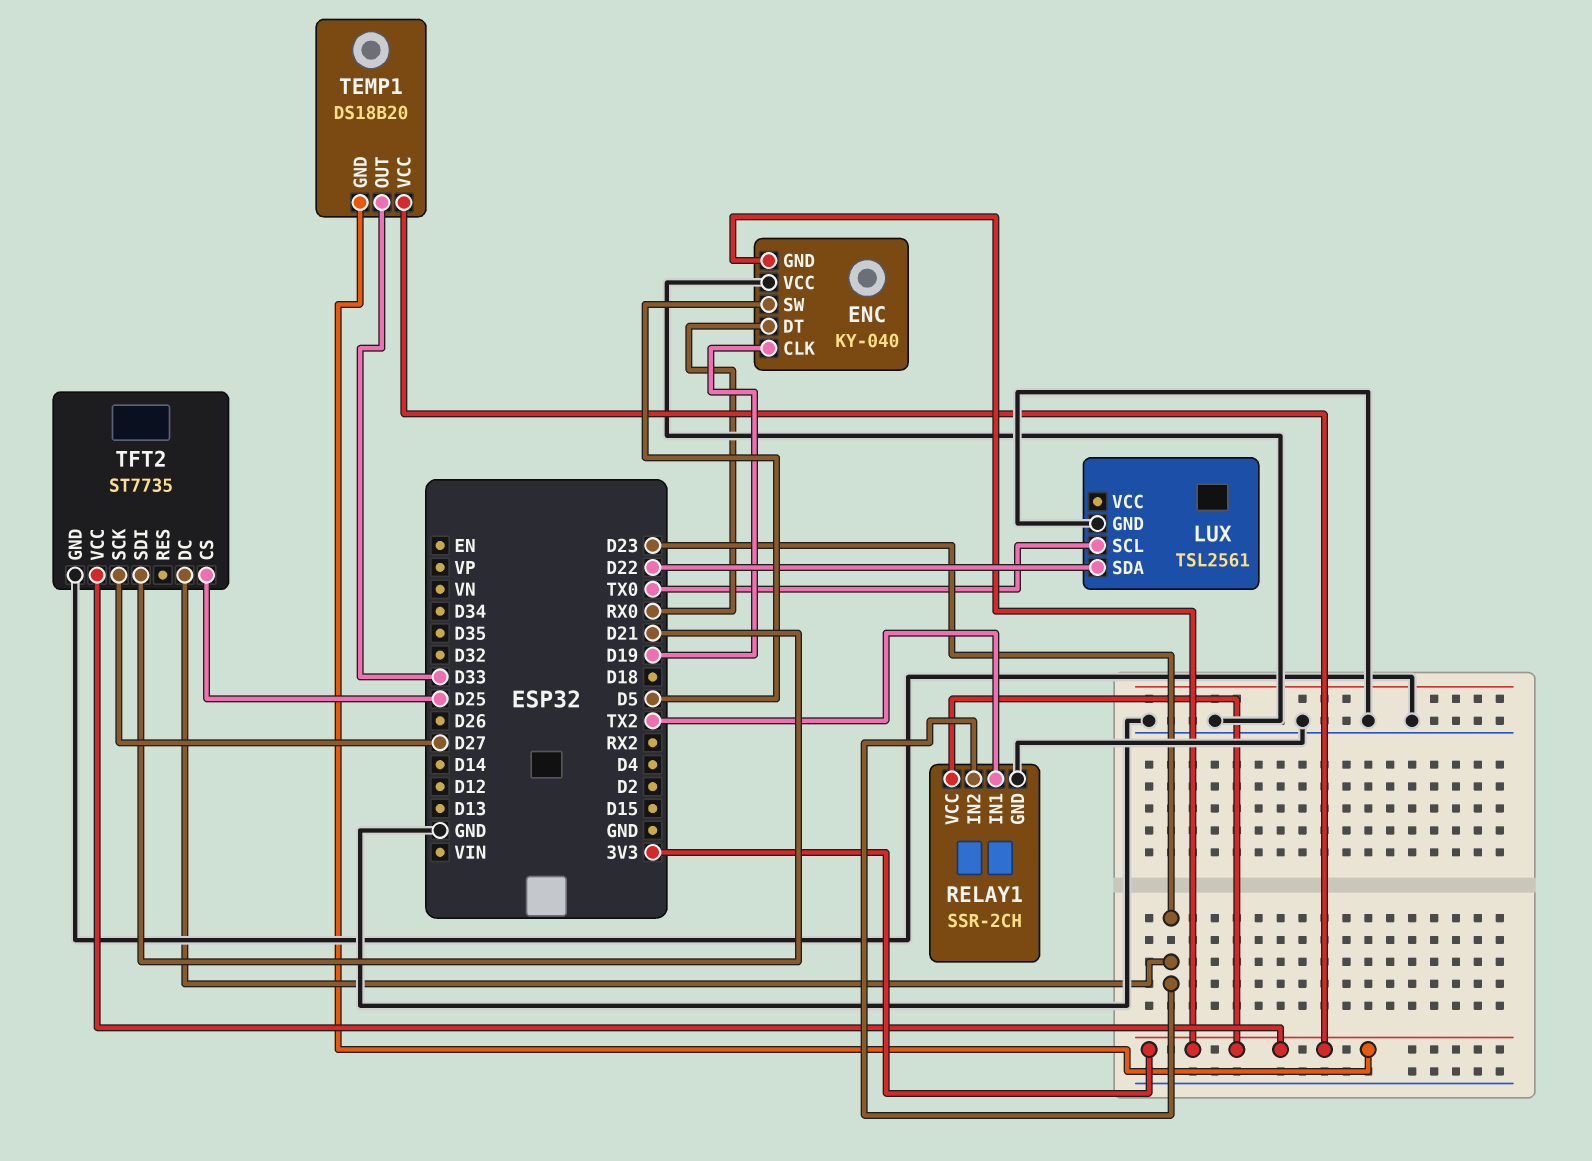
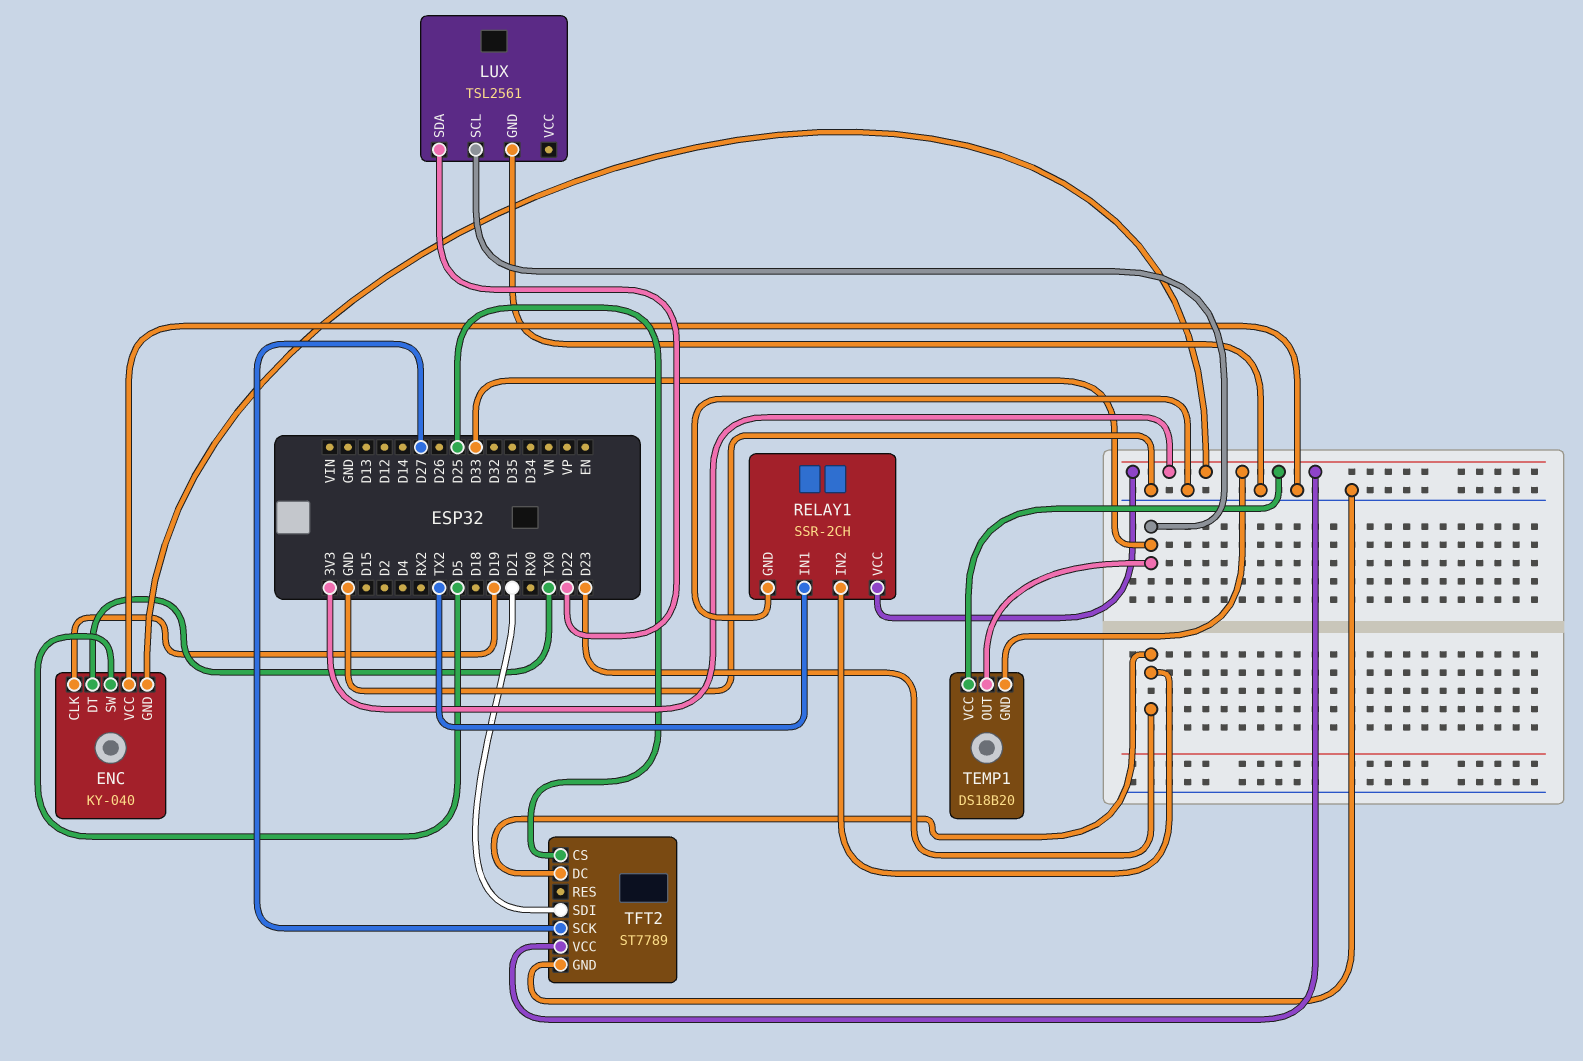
ENC pin DT: RX0 -> TX0
LUX pin SCL: TX0 -> D33
TFT2: ST7735 -> ST7789

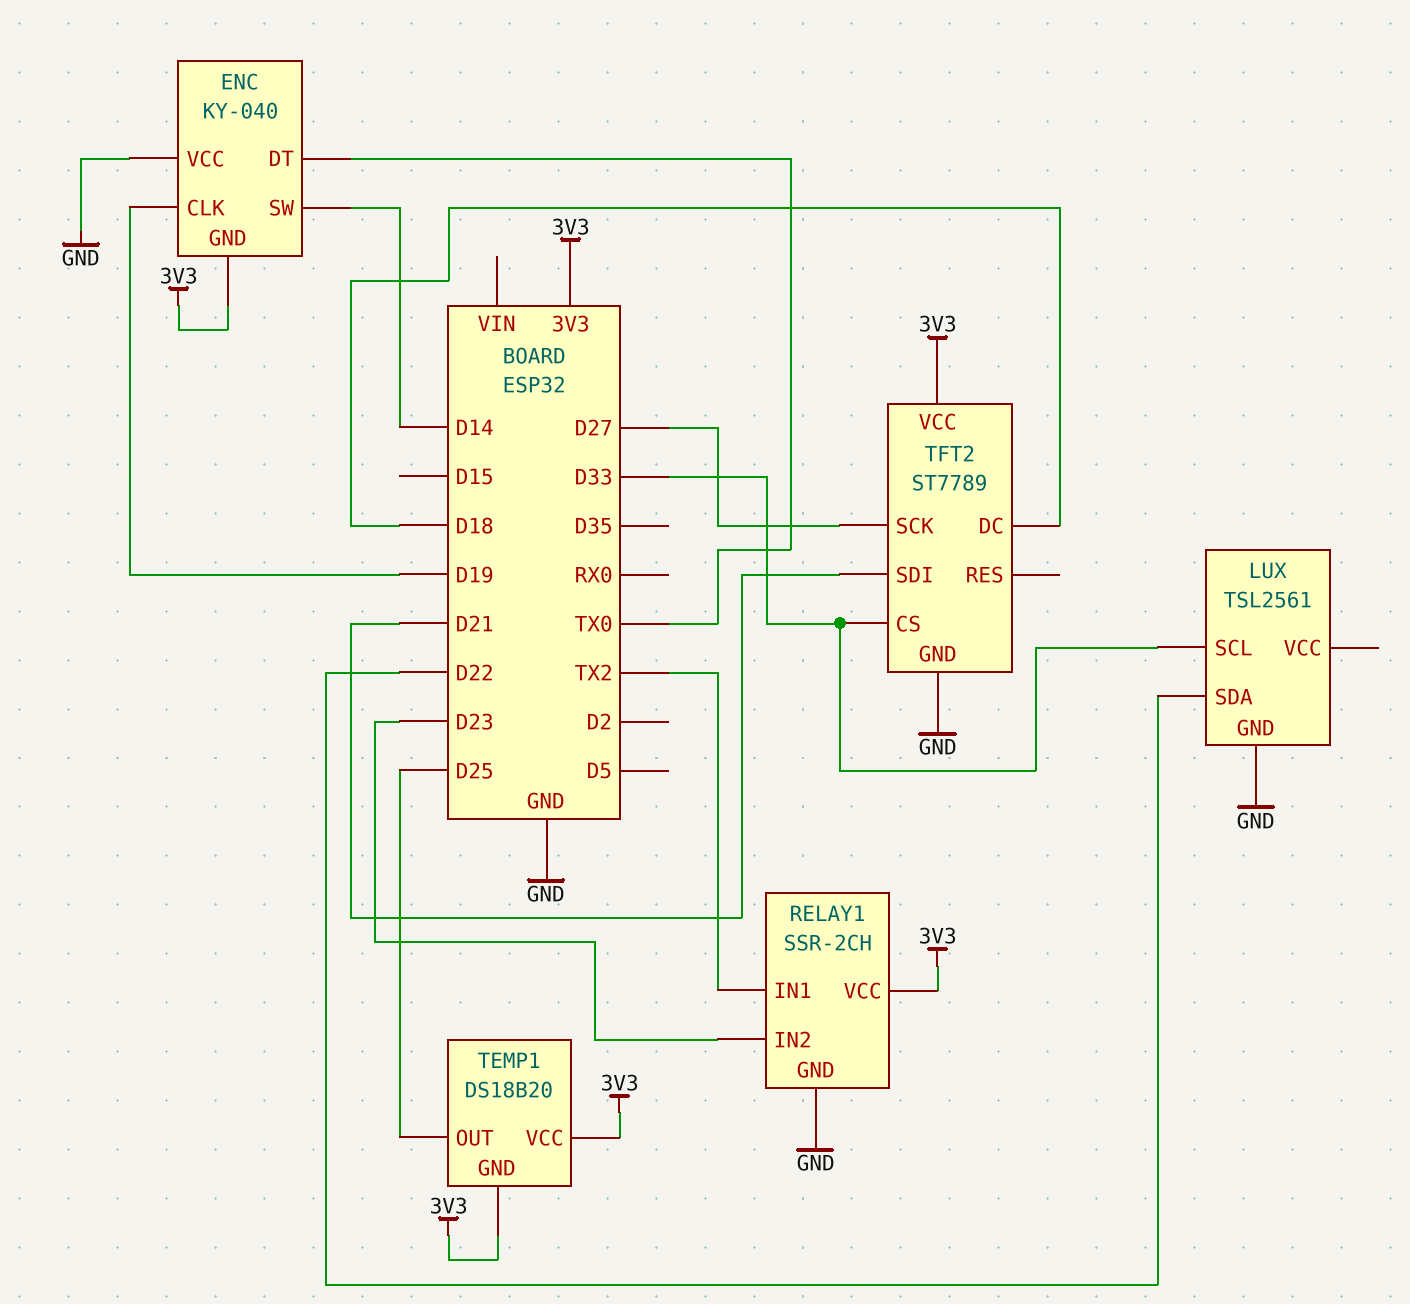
ENC pin SW: D5 -> D14
TEMP1 pin OUT: D33 -> D25
TFT2 pin CS: D25 -> D33
TFT2 pin DC: D23 -> D18

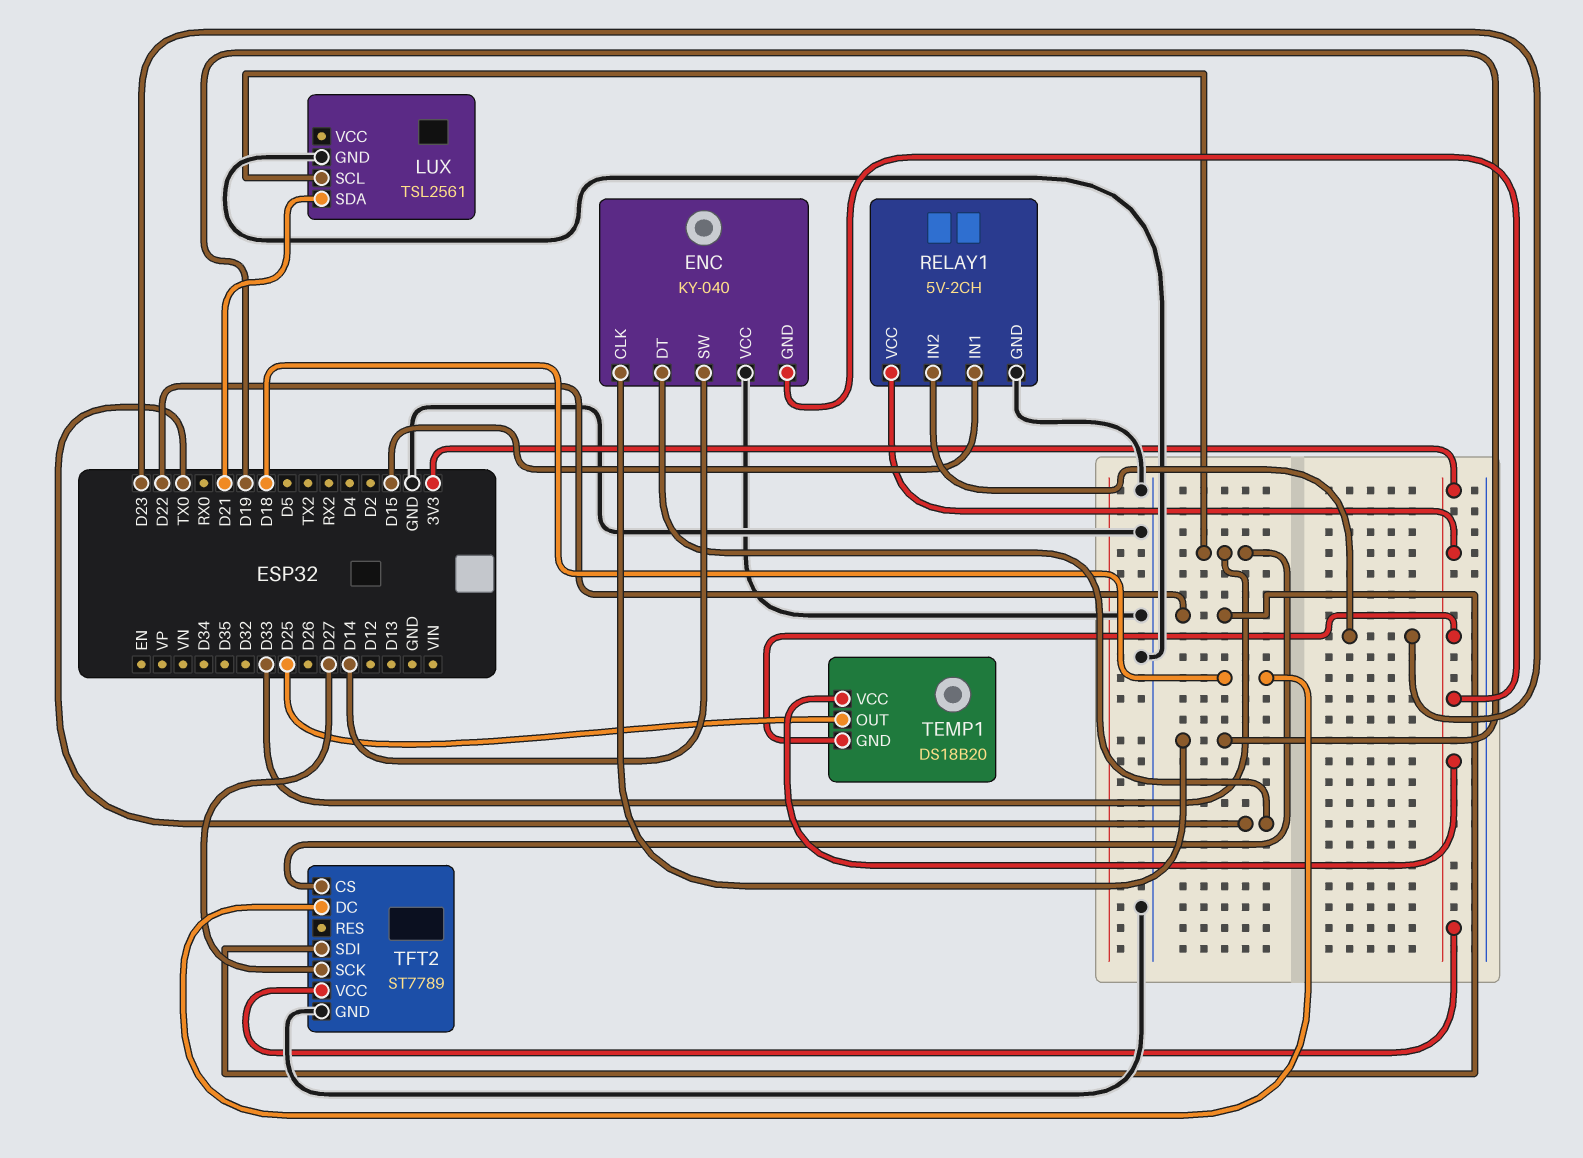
LUX pin SDA: D22 -> D21
RELAY1: SSR-2CH -> 5V-2CH
RELAY1 pin IN1: TX2 -> D15
TFT2 pin SDI: D21 -> D22

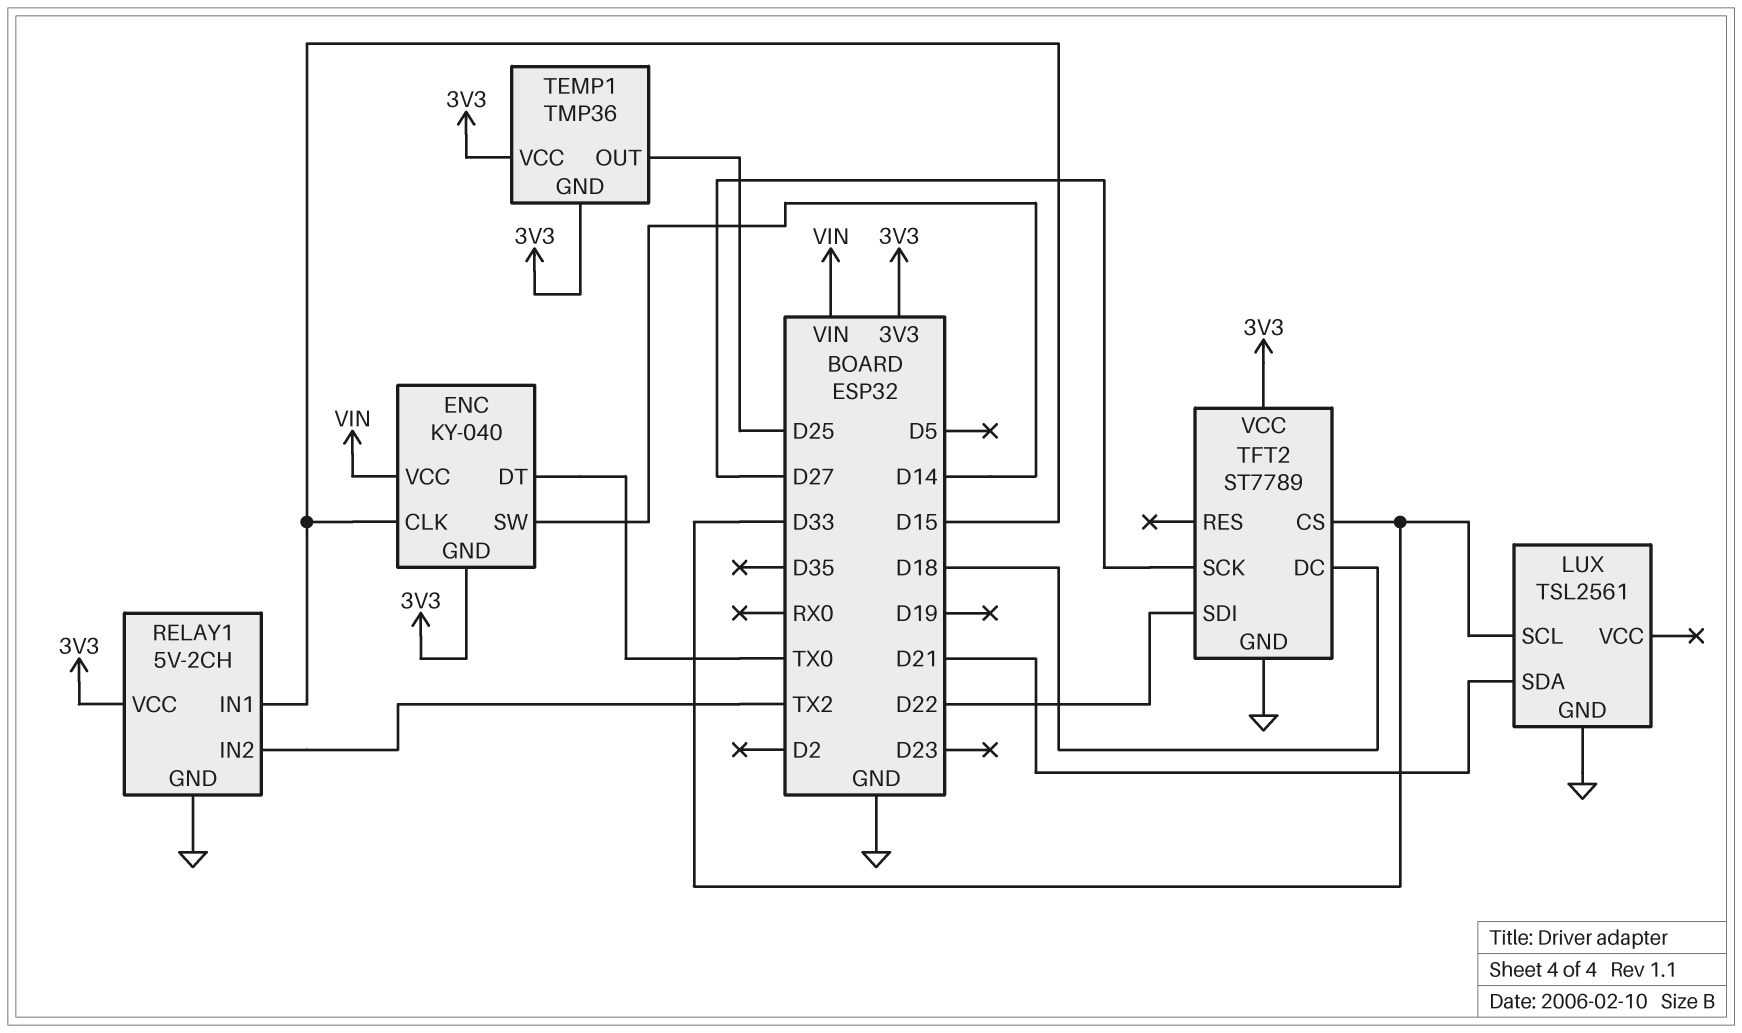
ENC pin CLK: D19 -> D15
ENC pin VCC: GND -> VIN
RELAY1 pin IN2: D23 -> TX2
TEMP1: DS18B20 -> TMP36

